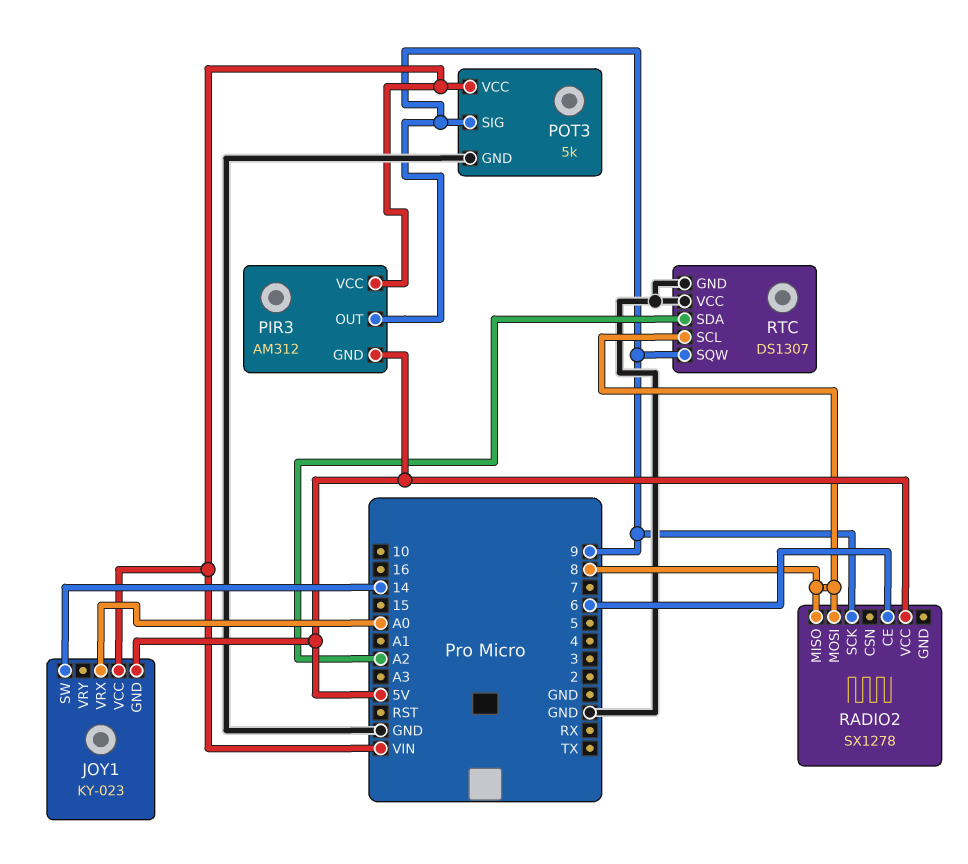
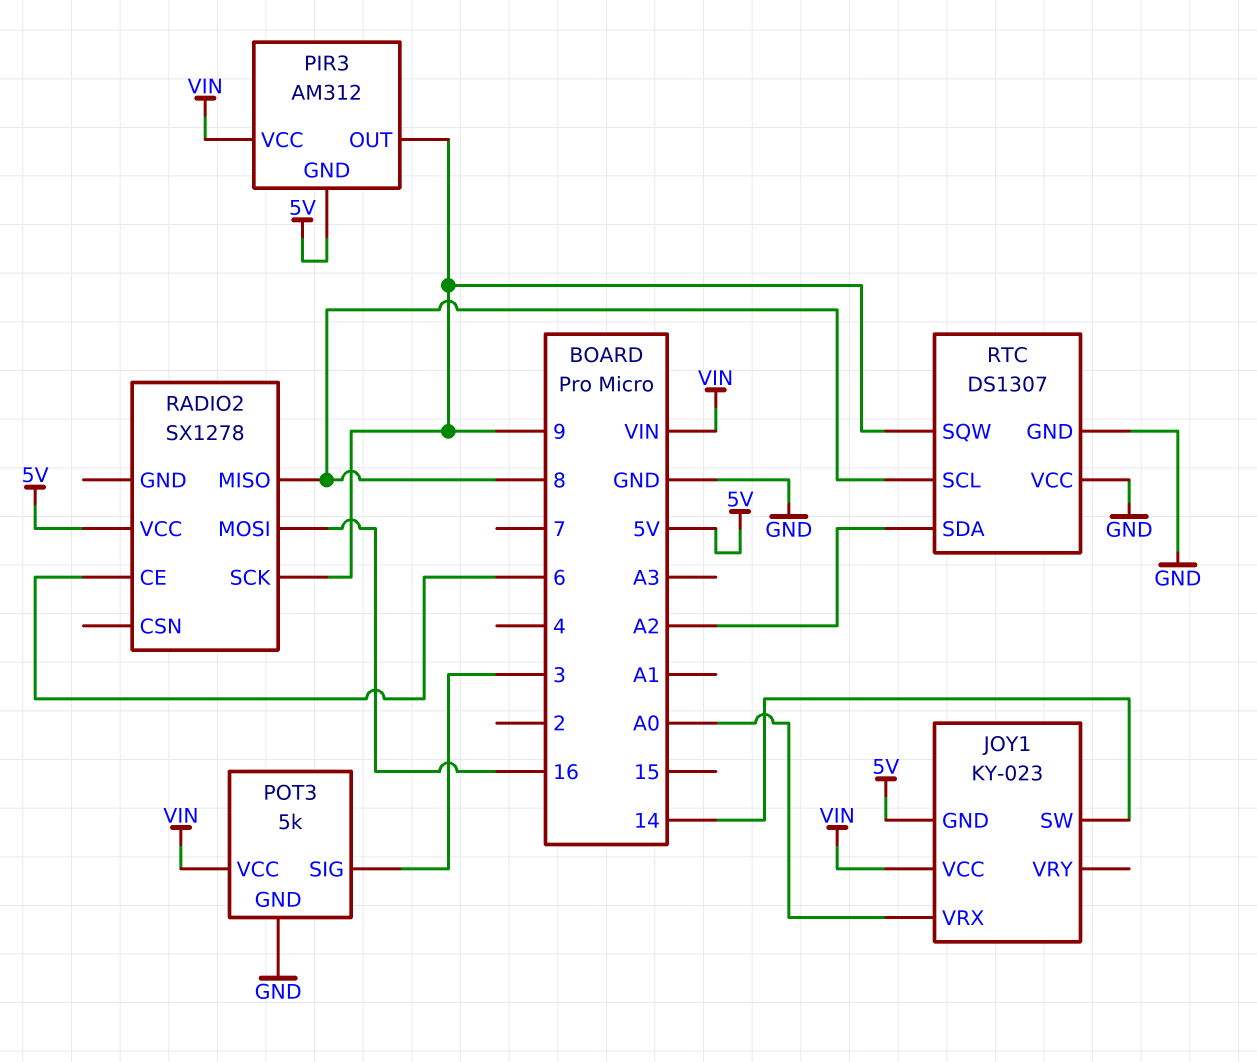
POT3 pin SIG: 9 -> 3
RADIO2 pin MOSI: 8 -> 16

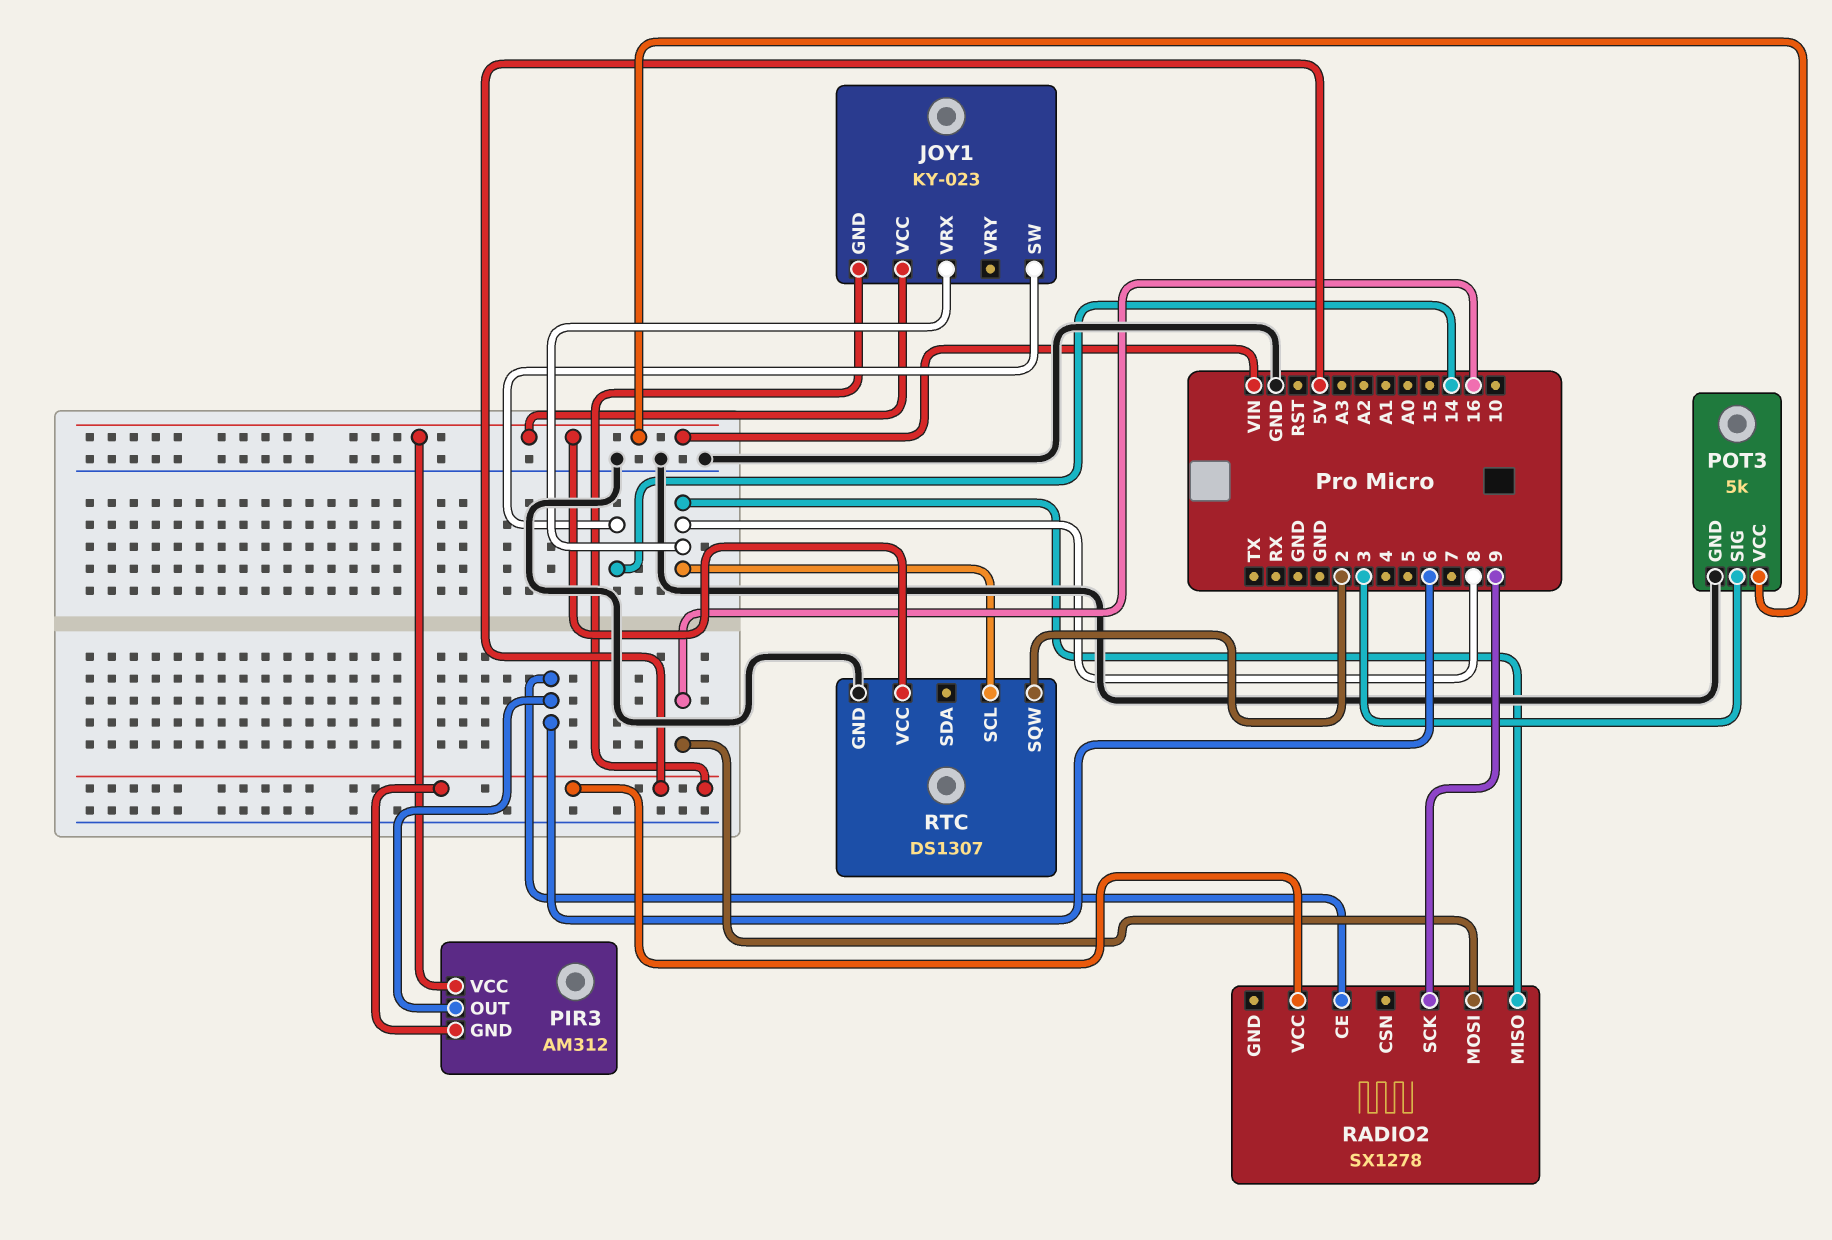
JOY1 pin VRX: A0 -> 8
PIR3 pin OUT: 9 -> 6
RTC pin SDA: A2 -> none
RTC pin SQW: 9 -> 2
RTC pin VCC: GND -> VIN

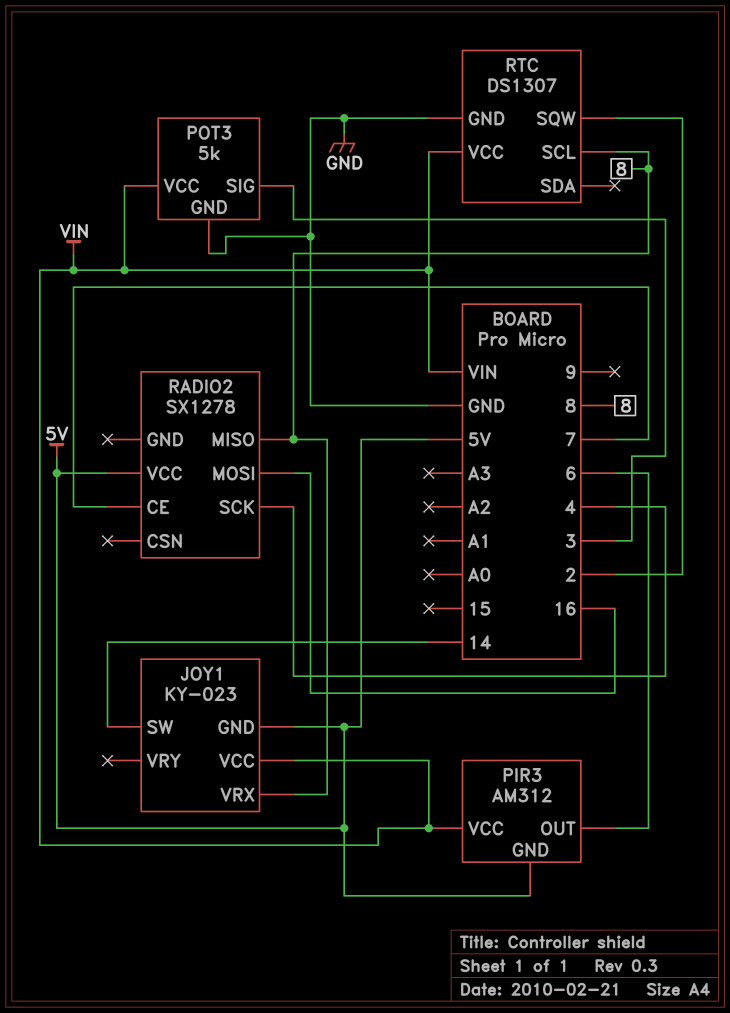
RADIO2 pin CE: 6 -> 7
RADIO2 pin SCK: 9 -> 4

